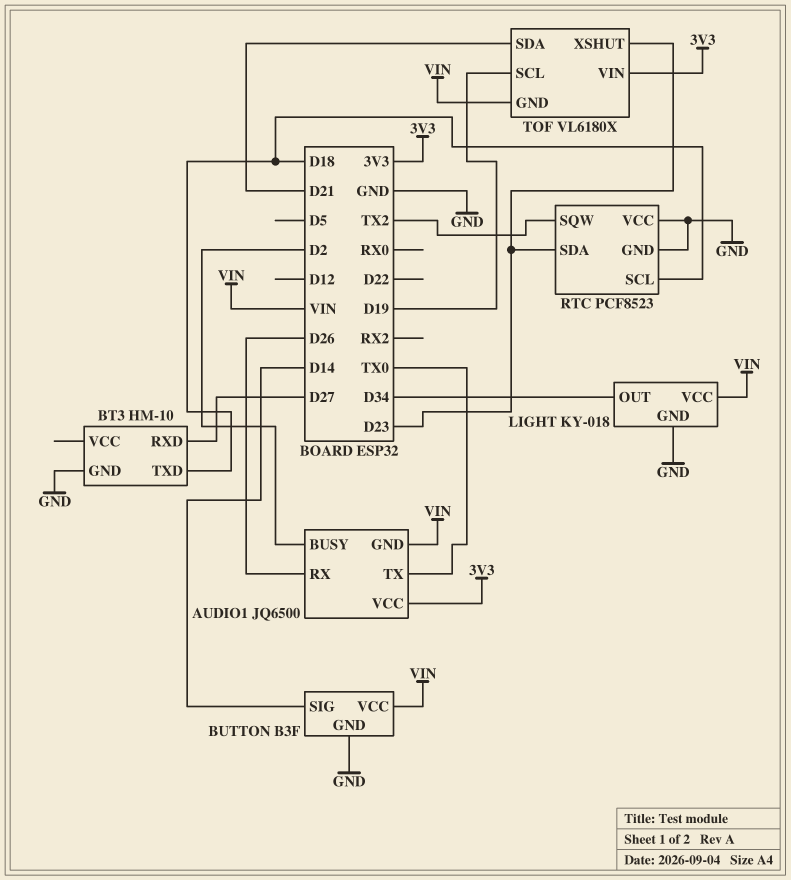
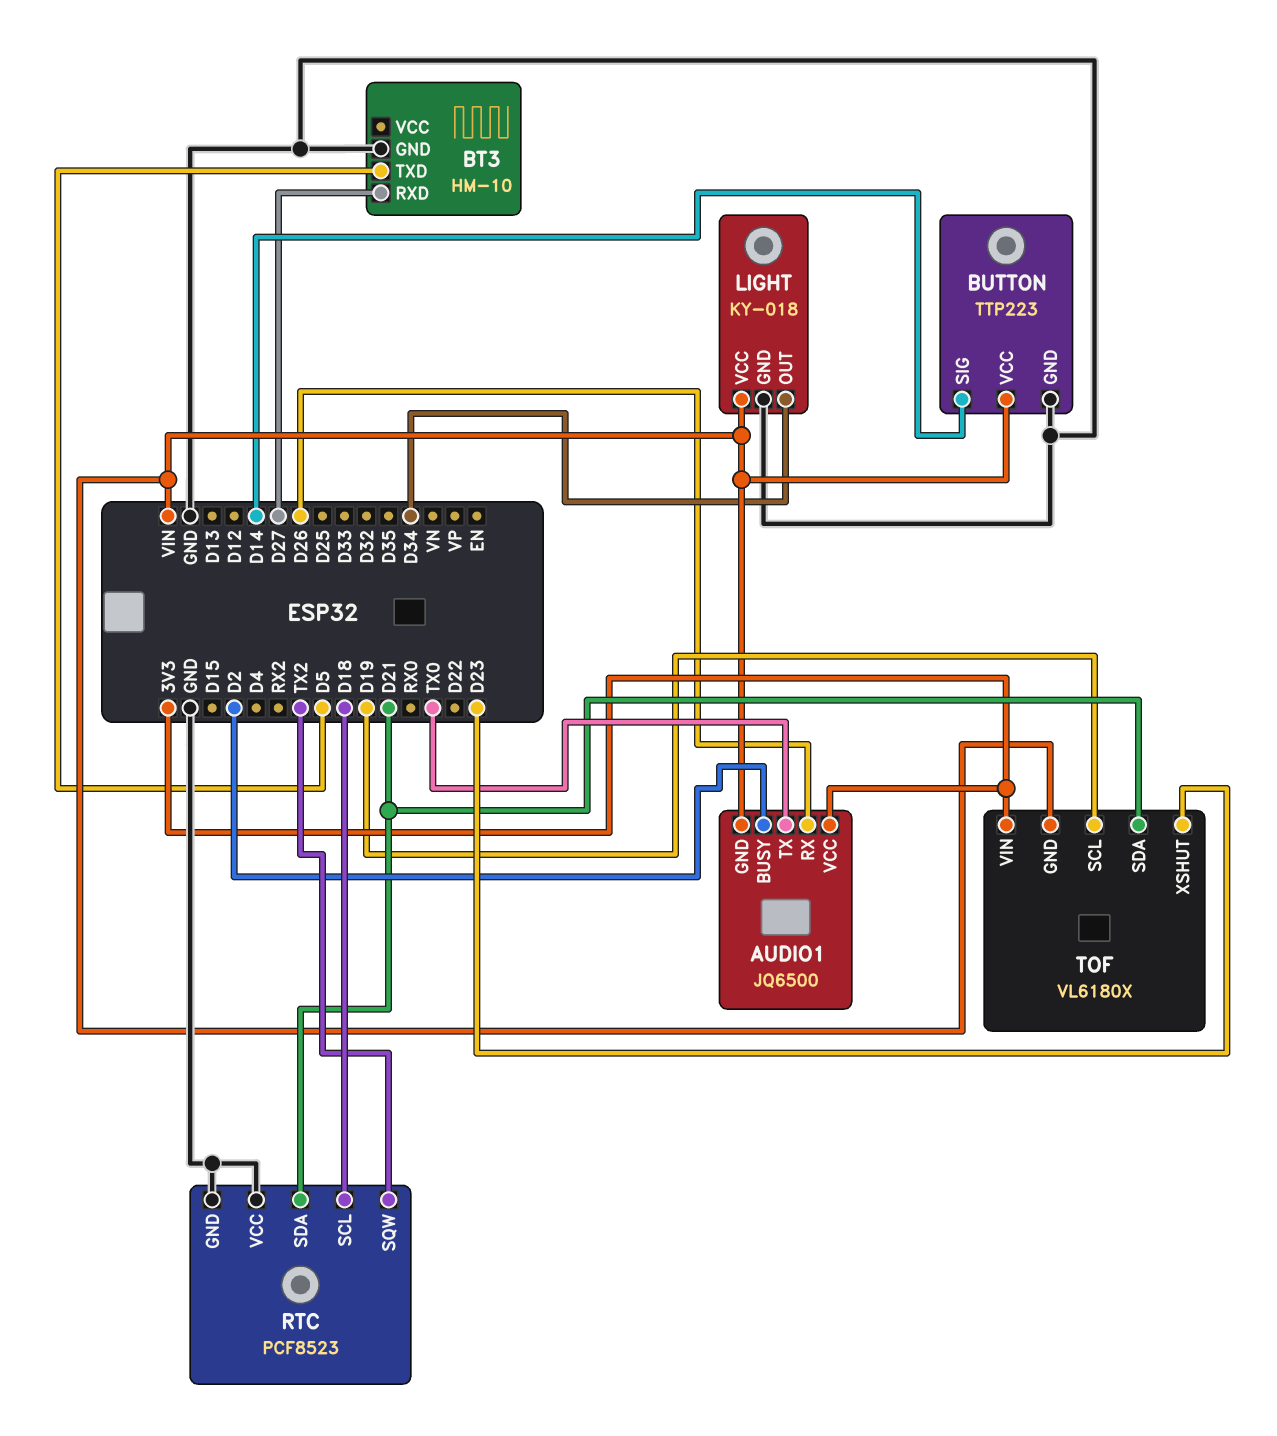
BT3 pin TXD: D18 -> D5
BUTTON: B3F -> TTP223
RTC pin SDA: D23 -> D21

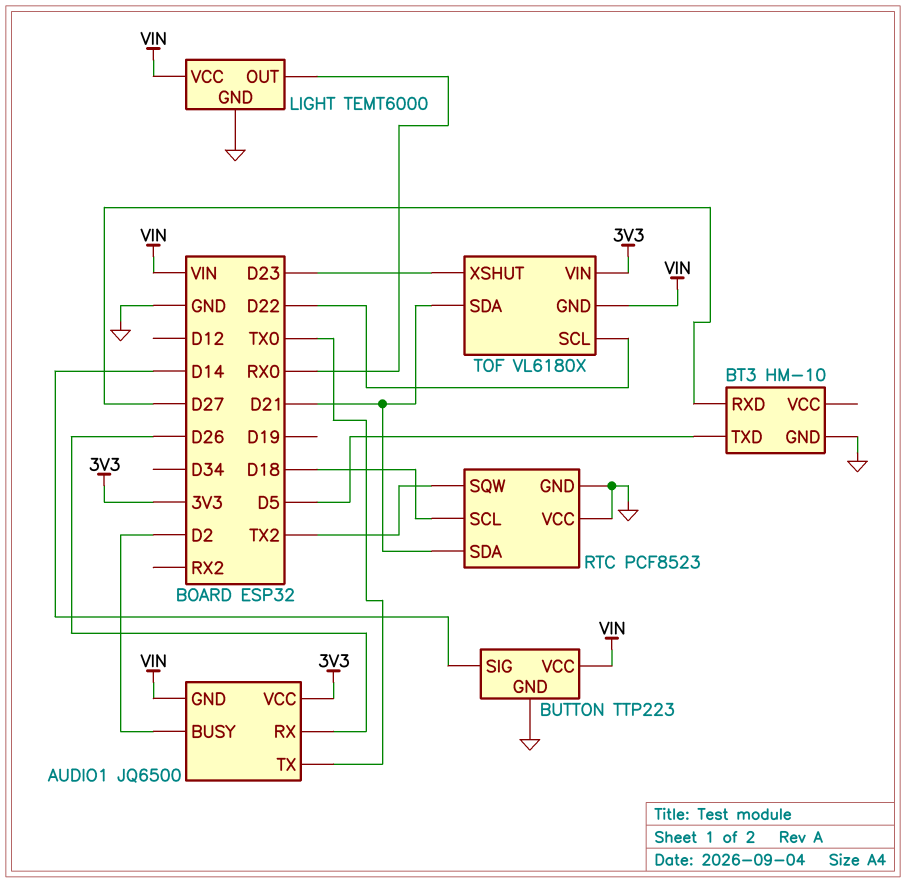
LIGHT: KY-018 -> TEMT6000
LIGHT pin OUT: D34 -> RX0
TOF pin SCL: D19 -> D22

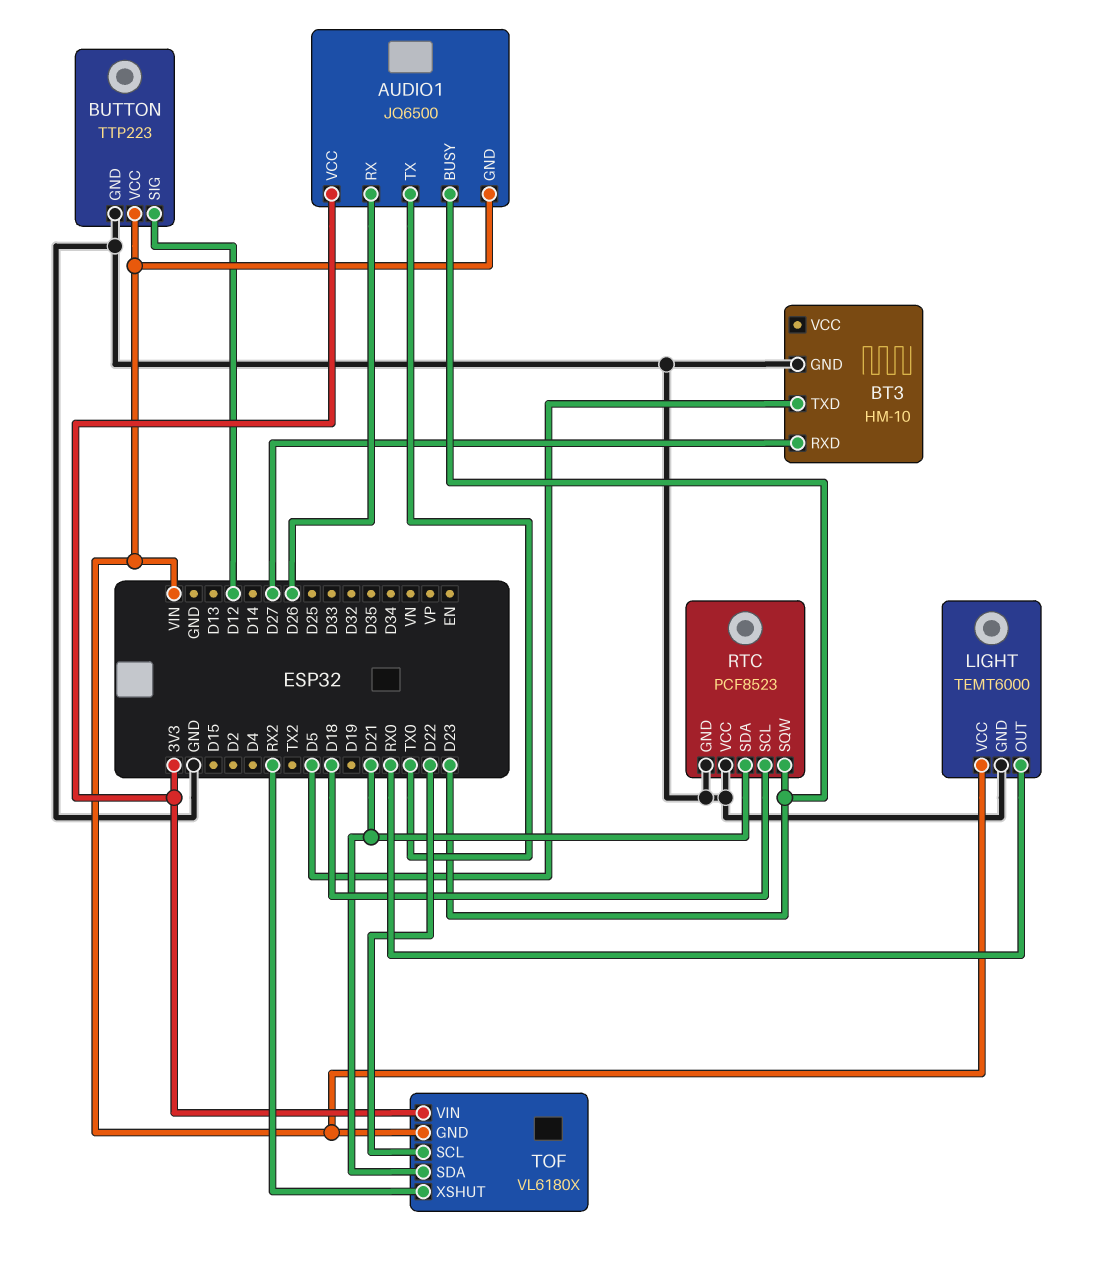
AUDIO1 pin BUSY: D2 -> D23
BUTTON pin SIG: D14 -> D12
RTC pin SQW: TX2 -> D23
TOF pin XSHUT: D23 -> RX2

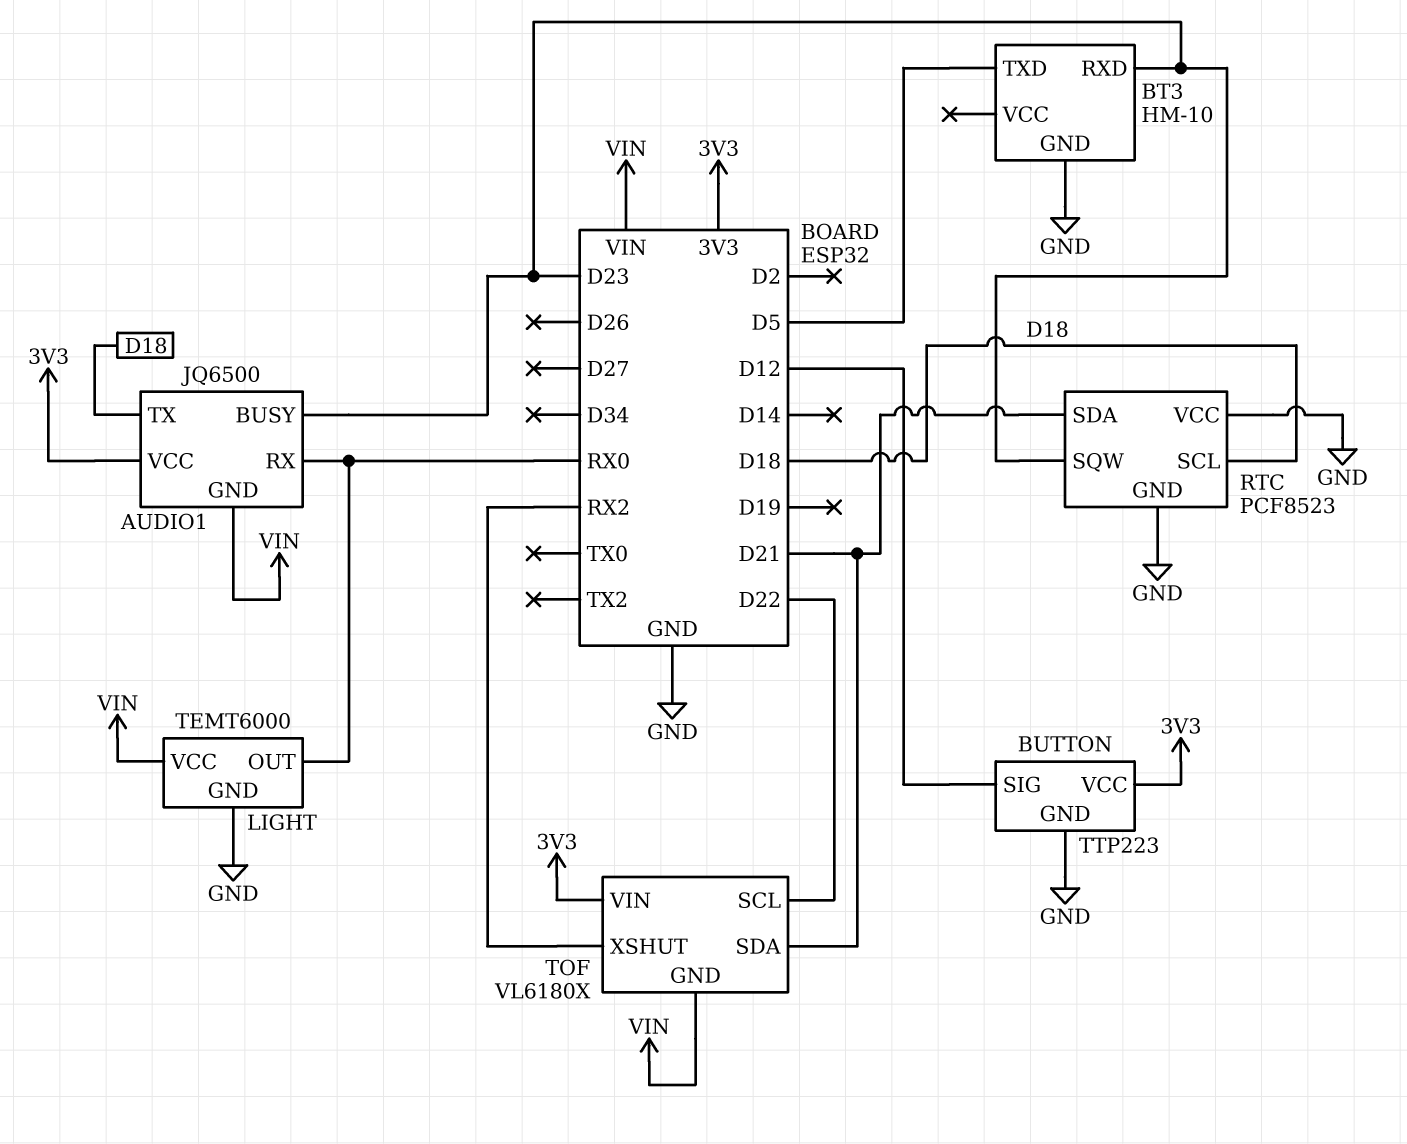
AUDIO1 pin RX: D26 -> RX0
AUDIO1 pin TX: TX0 -> D18
BT3 pin RXD: D27 -> D23
BUTTON pin VCC: VIN -> 3V3

